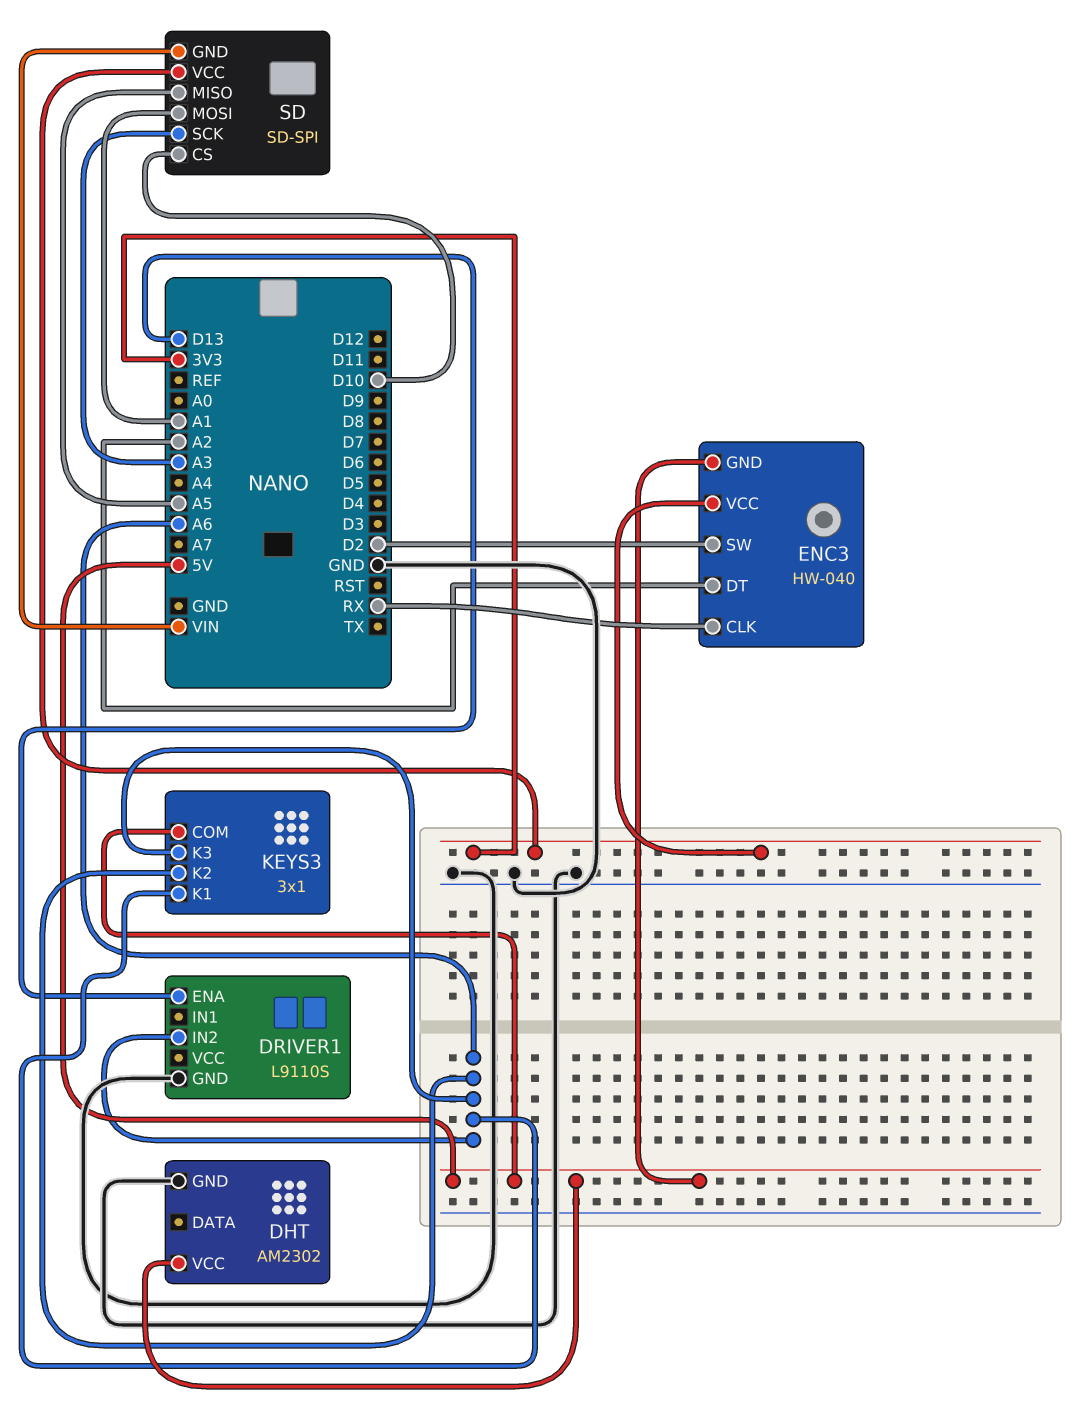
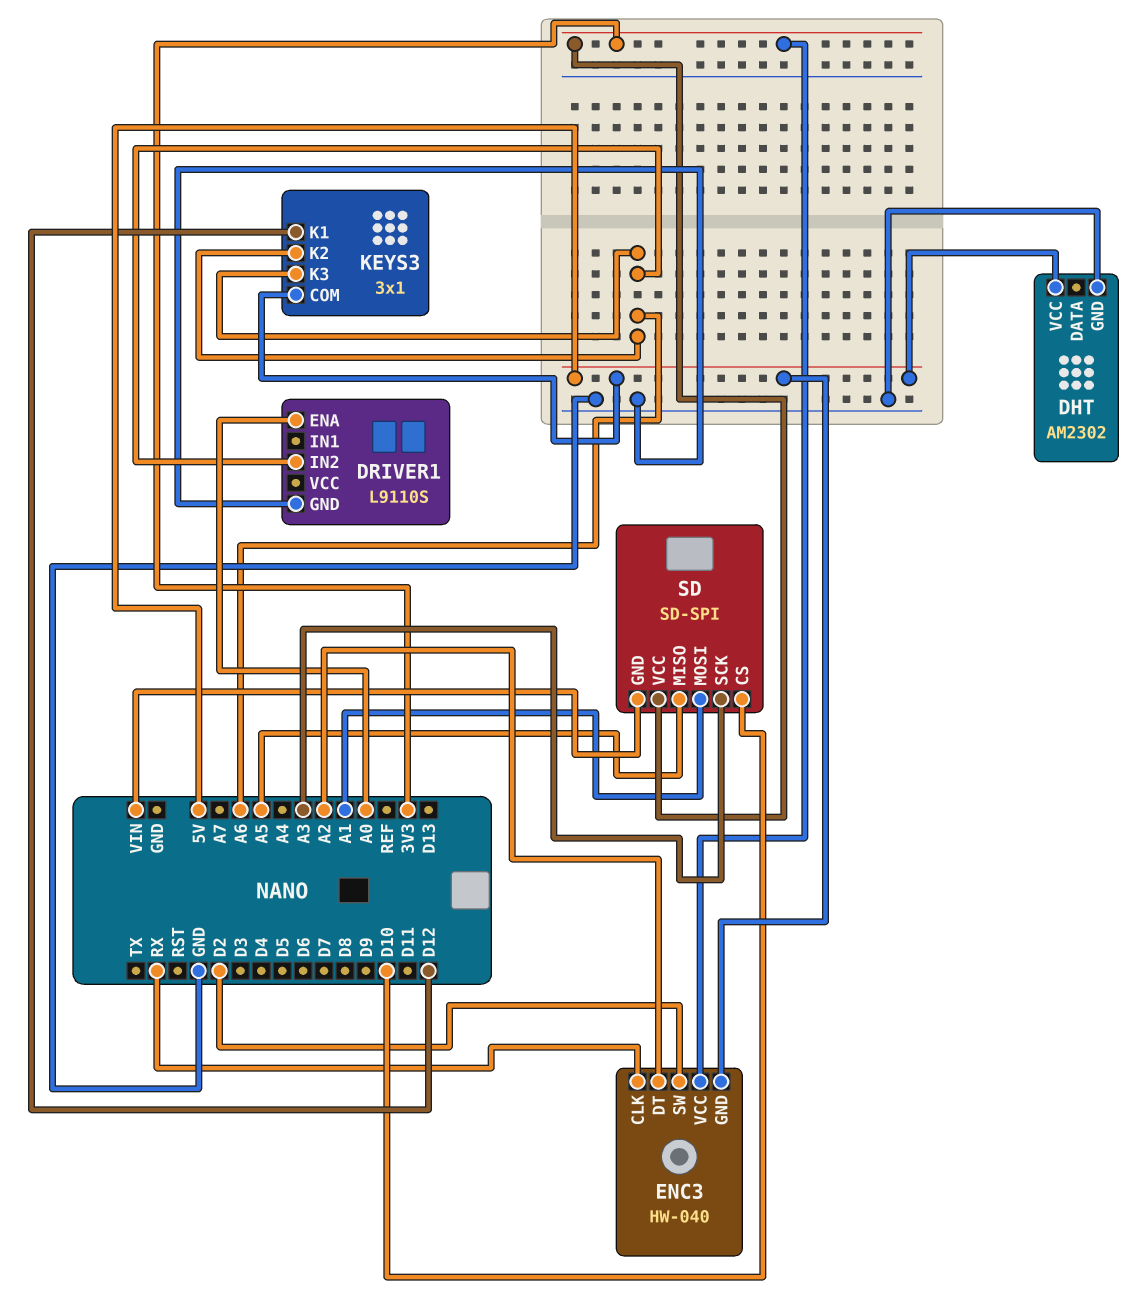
DRIVER1 pin ENA: D13 -> A0
KEYS3 pin K1: A6 -> D12

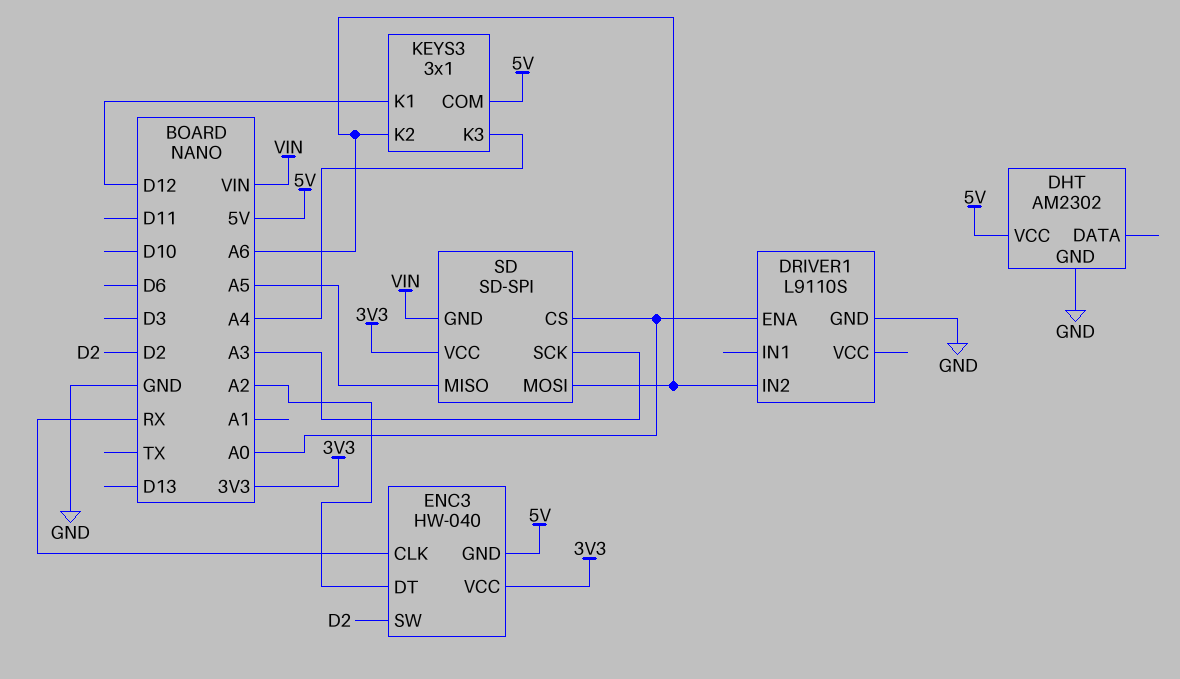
KEYS3 pin K3: A6 -> A4
SD pin CS: D10 -> A0
SD pin MOSI: A1 -> A6

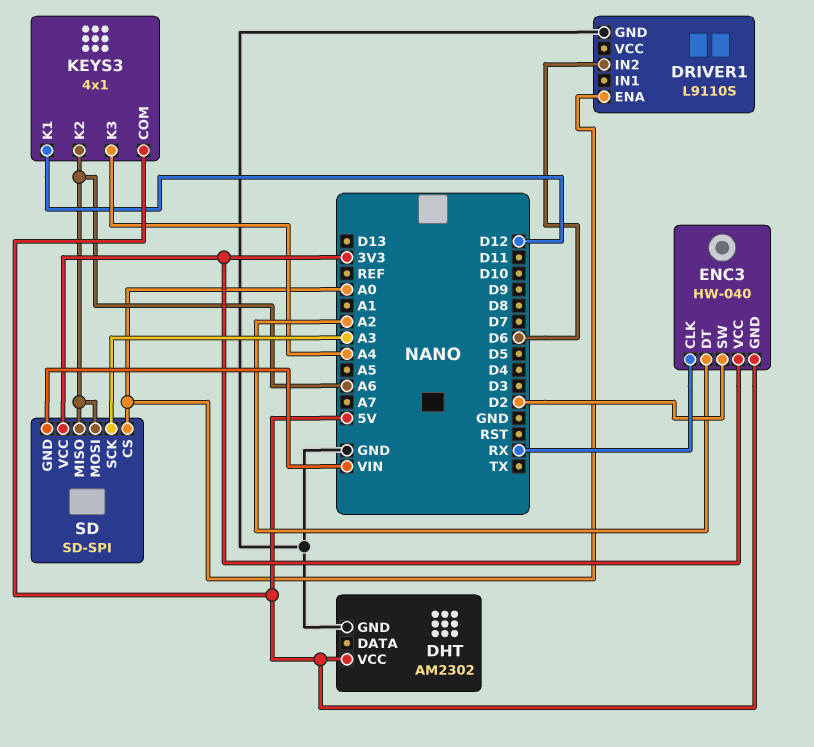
DRIVER1 pin IN2: A6 -> D6
KEYS3: 3x1 -> 4x1
SD pin MISO: A5 -> A6

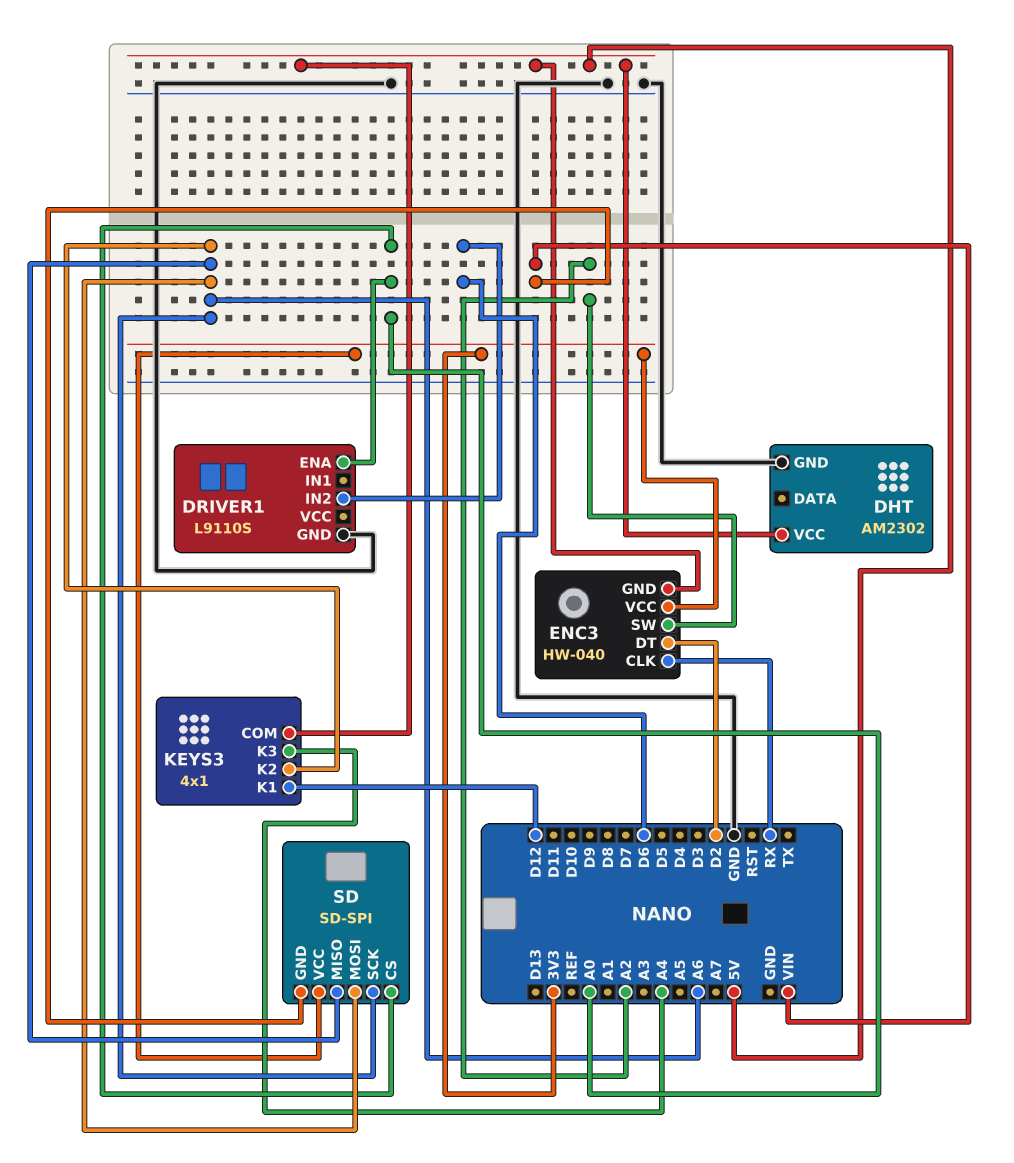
ENC3 pin DT: A2 -> D2
ENC3 pin SW: D2 -> A2
SD pin SCK: A3 -> A6

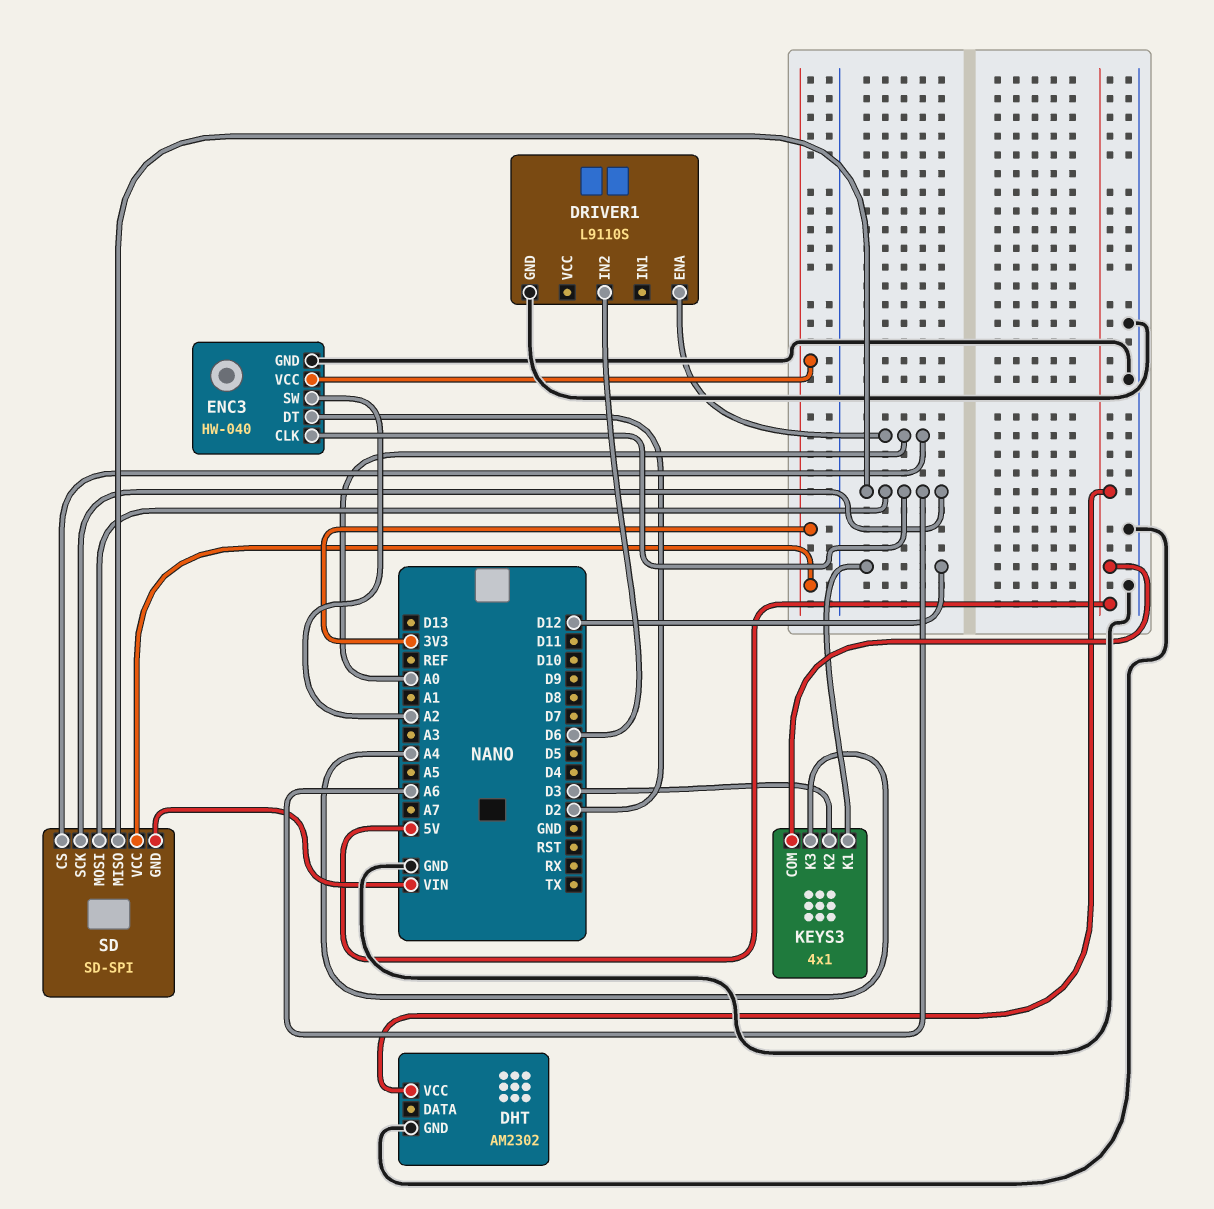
ENC3 pin CLK: RX -> A6
ENC3 pin GND: 5V -> GND
KEYS3 pin K2: A6 -> D3

